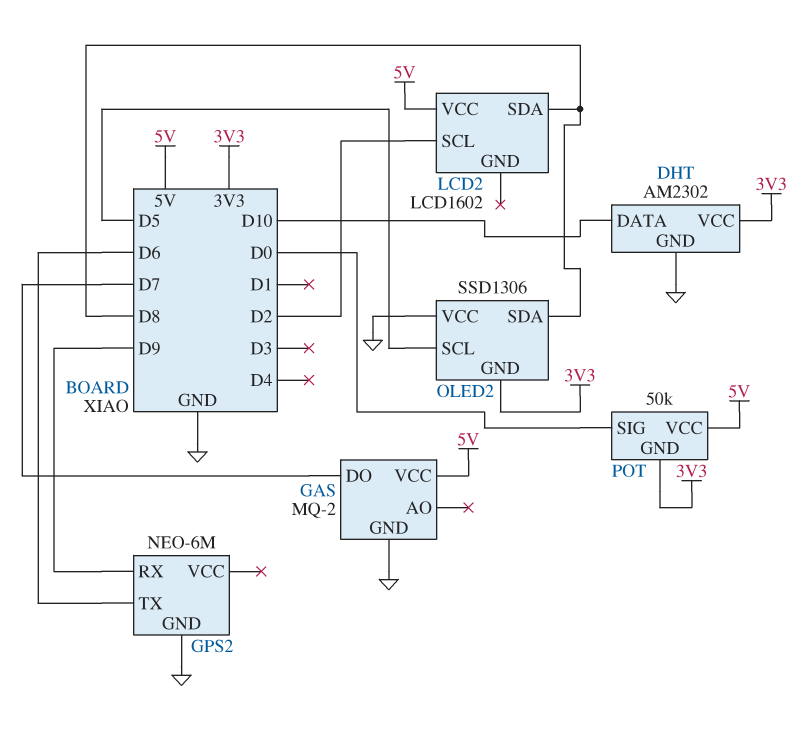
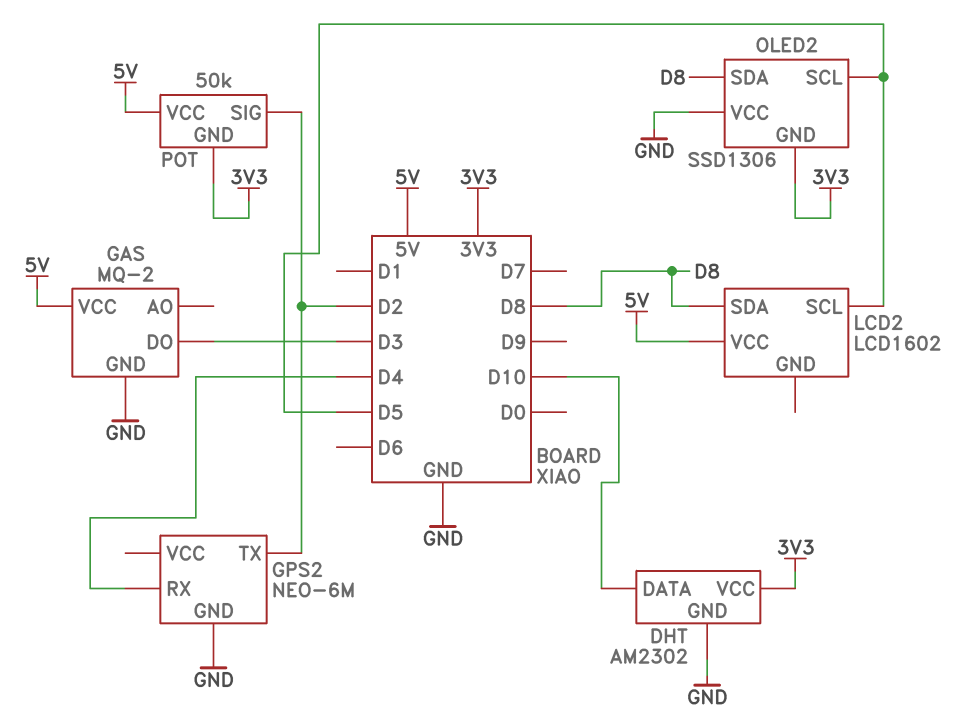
GAS pin DO: D7 -> D3
GPS2 pin RX: D9 -> D4
GPS2 pin TX: D6 -> D2
LCD2 pin SCL: D2 -> D5
POT pin SIG: D0 -> D2

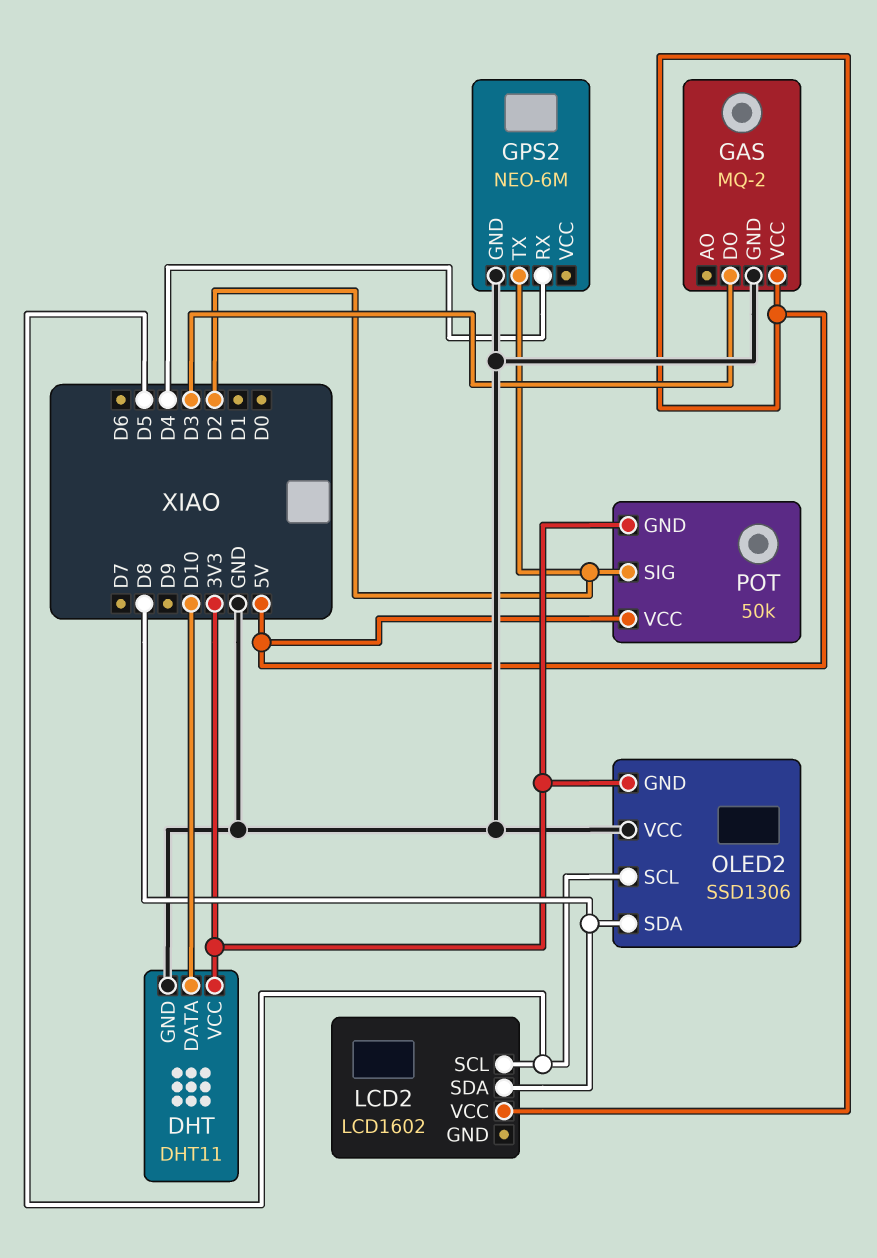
DHT: AM2302 -> DHT11

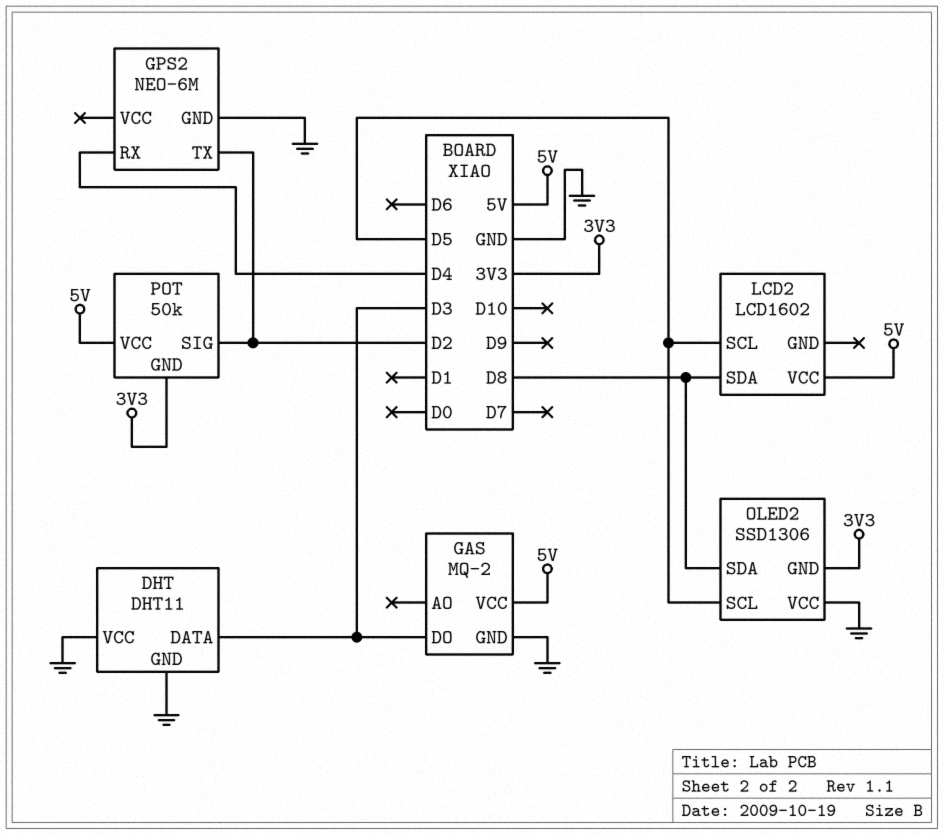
DHT pin DATA: D10 -> D3
DHT pin VCC: 3V3 -> GND

